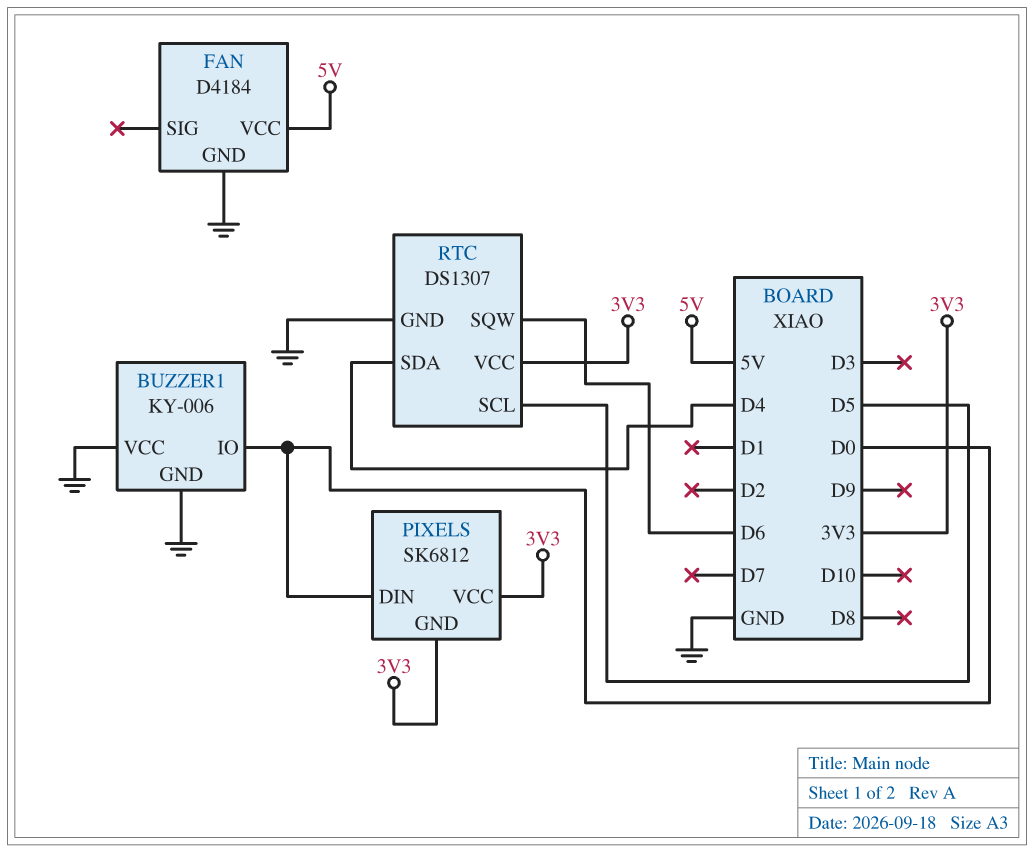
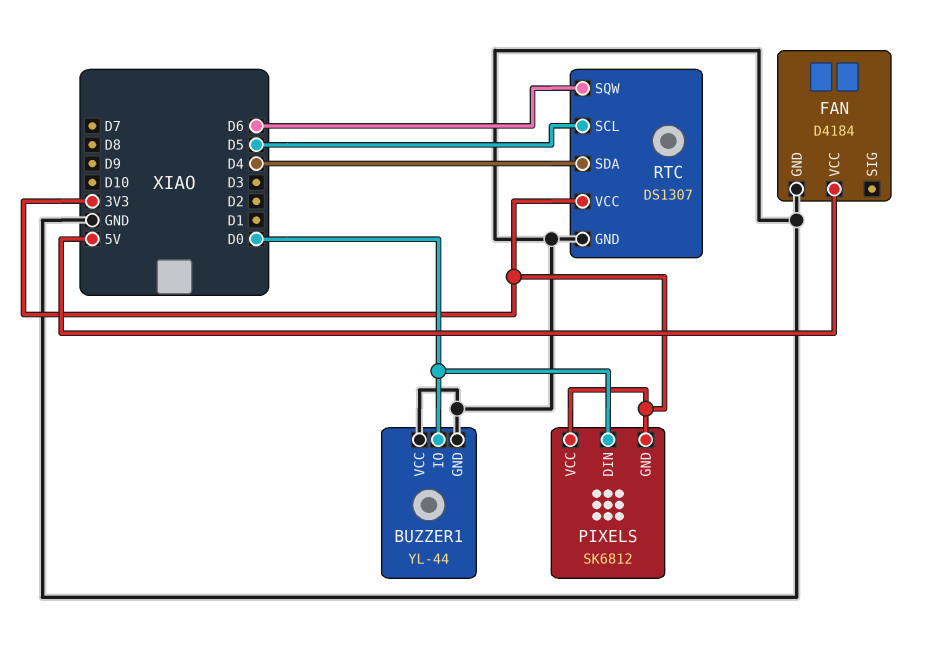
BUZZER1: KY-006 -> YL-44

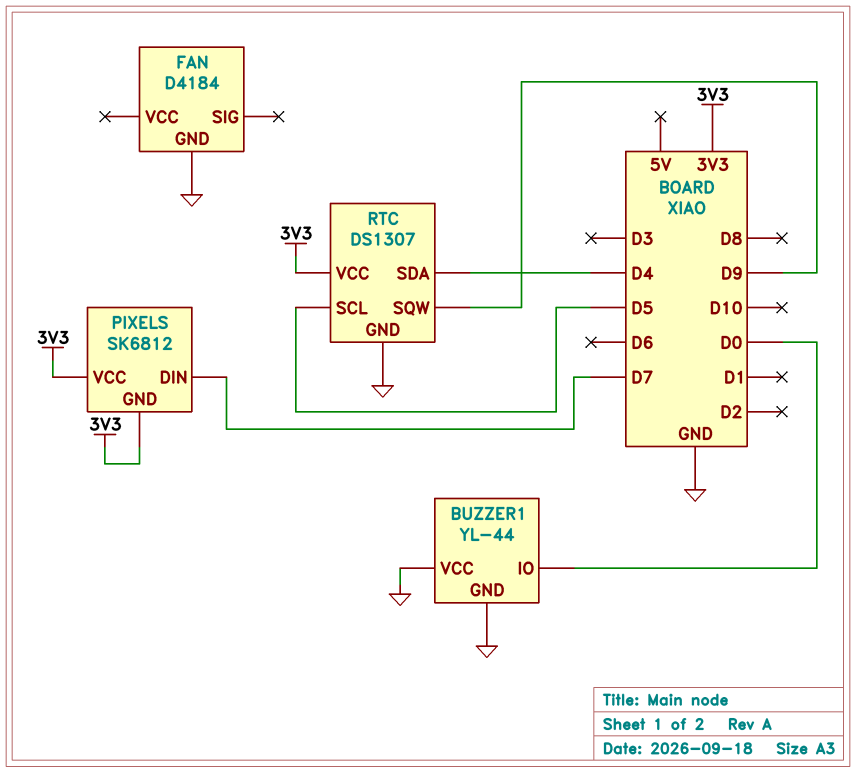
FAN pin VCC: 5V -> none
PIXELS pin DIN: D0 -> D7
RTC pin SQW: D6 -> D9

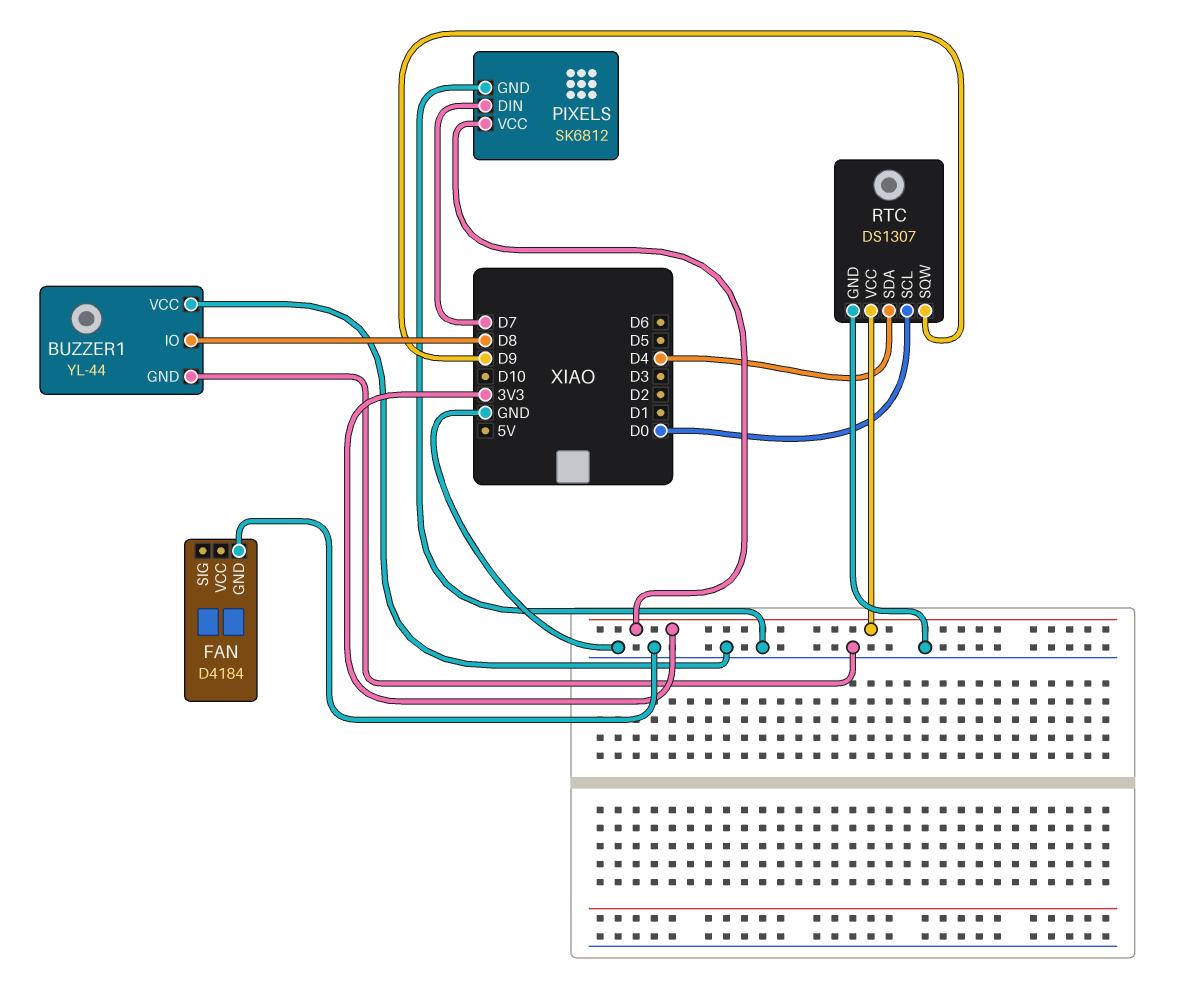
BUZZER1 pin IO: D0 -> D8
PIXELS pin GND: 3V3 -> GND
RTC pin SCL: D5 -> D0

